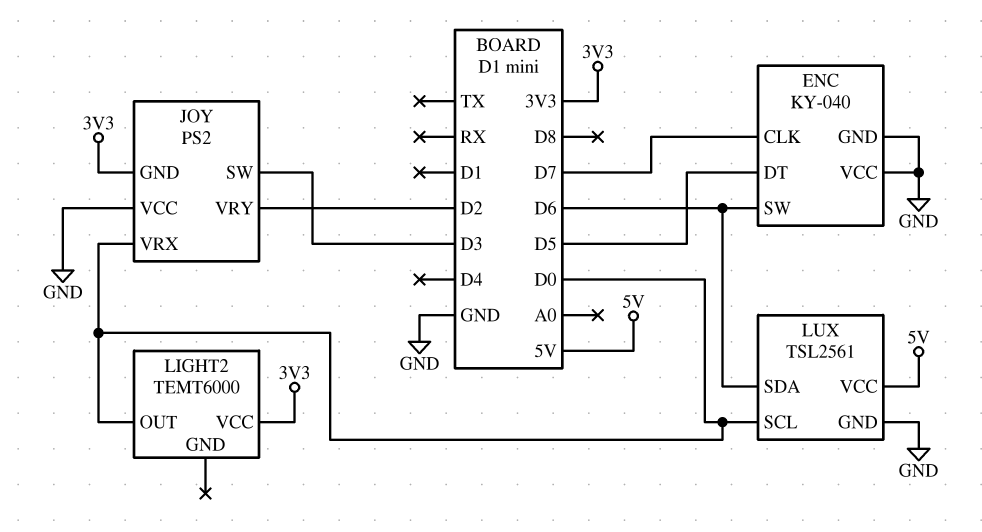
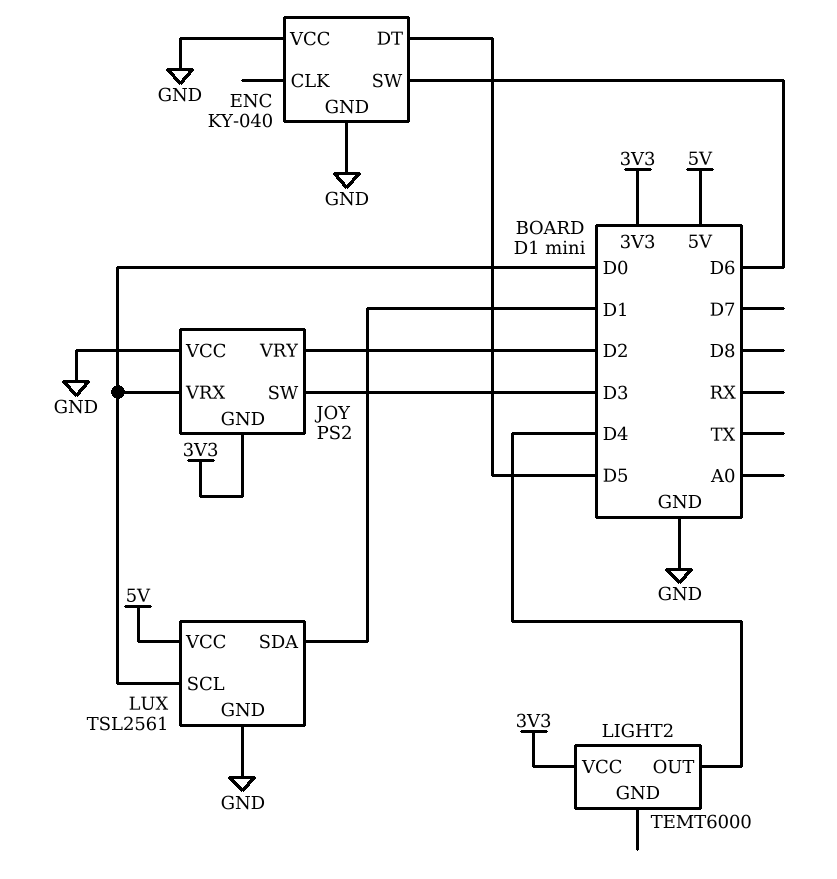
ENC pin CLK: D7 -> none
LIGHT2 pin OUT: D0 -> D4
LUX pin SDA: D6 -> D1

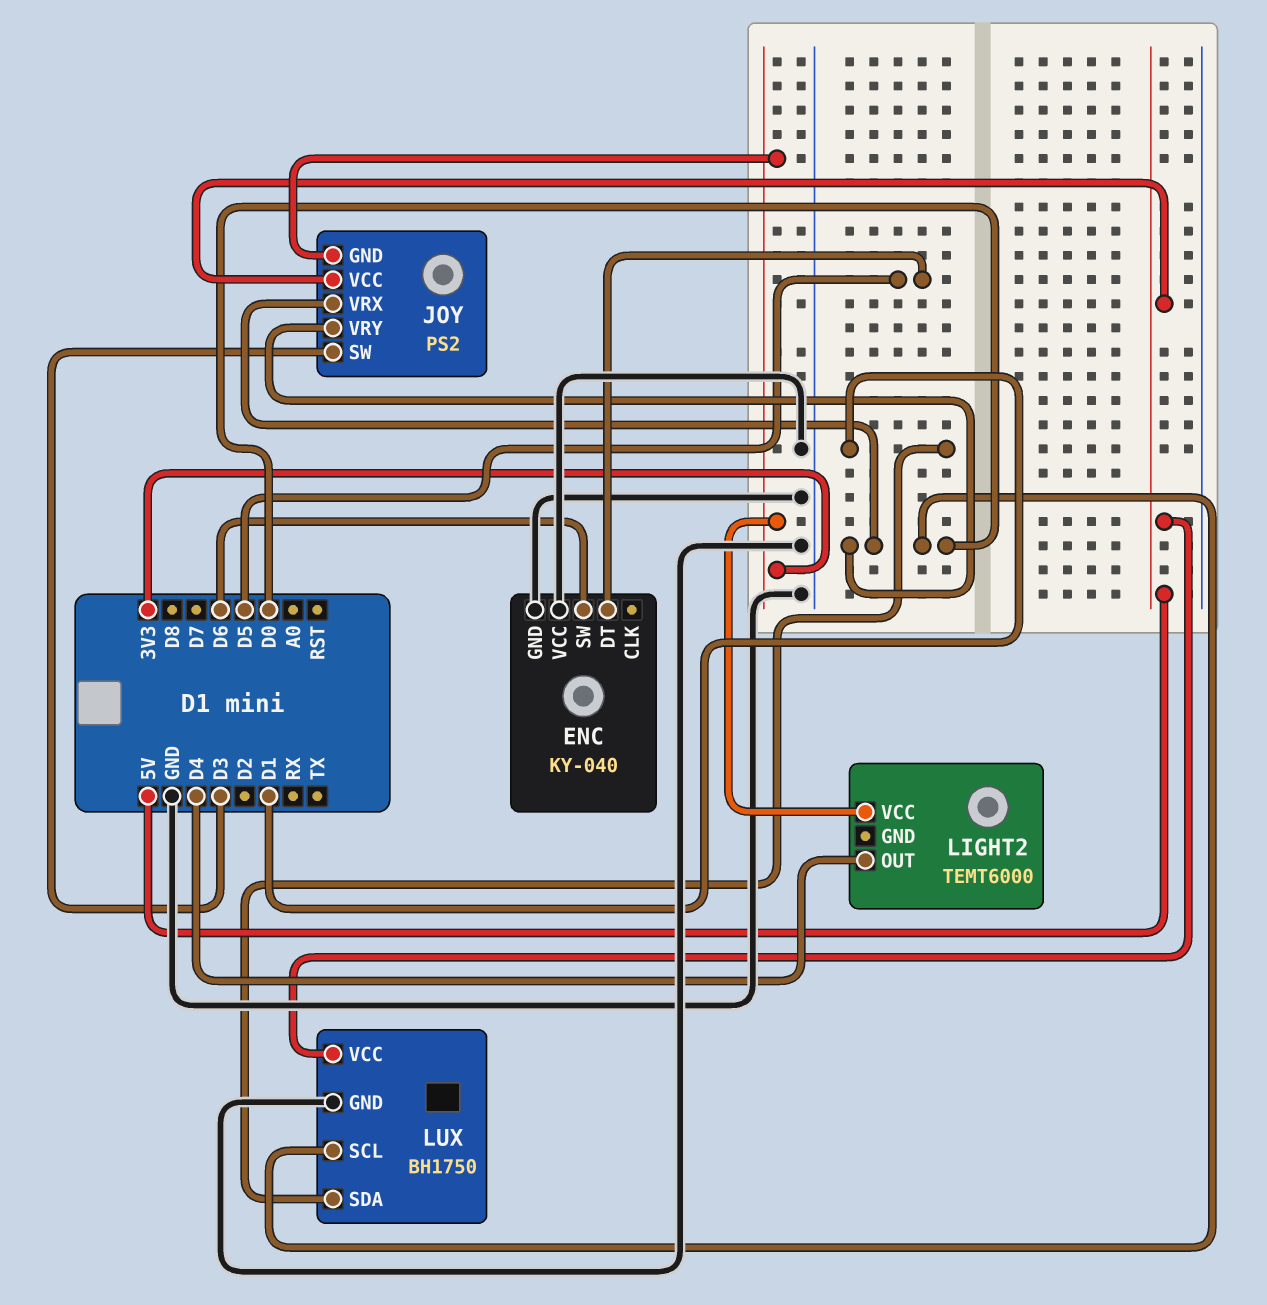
JOY pin VCC: GND -> 5V
JOY pin VRY: D2 -> D0
LUX: TSL2561 -> BH1750

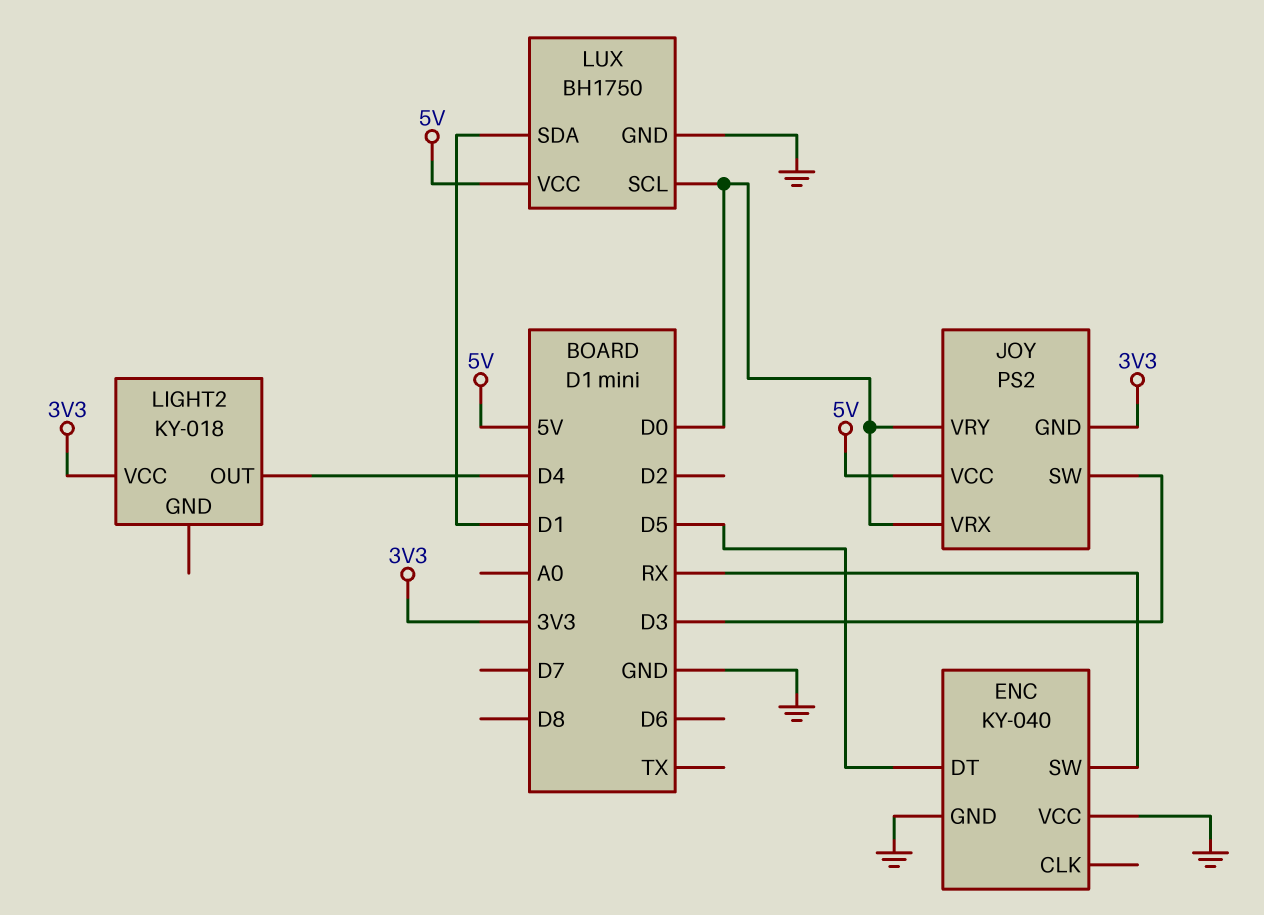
ENC pin SW: D6 -> RX
LIGHT2: TEMT6000 -> KY-018

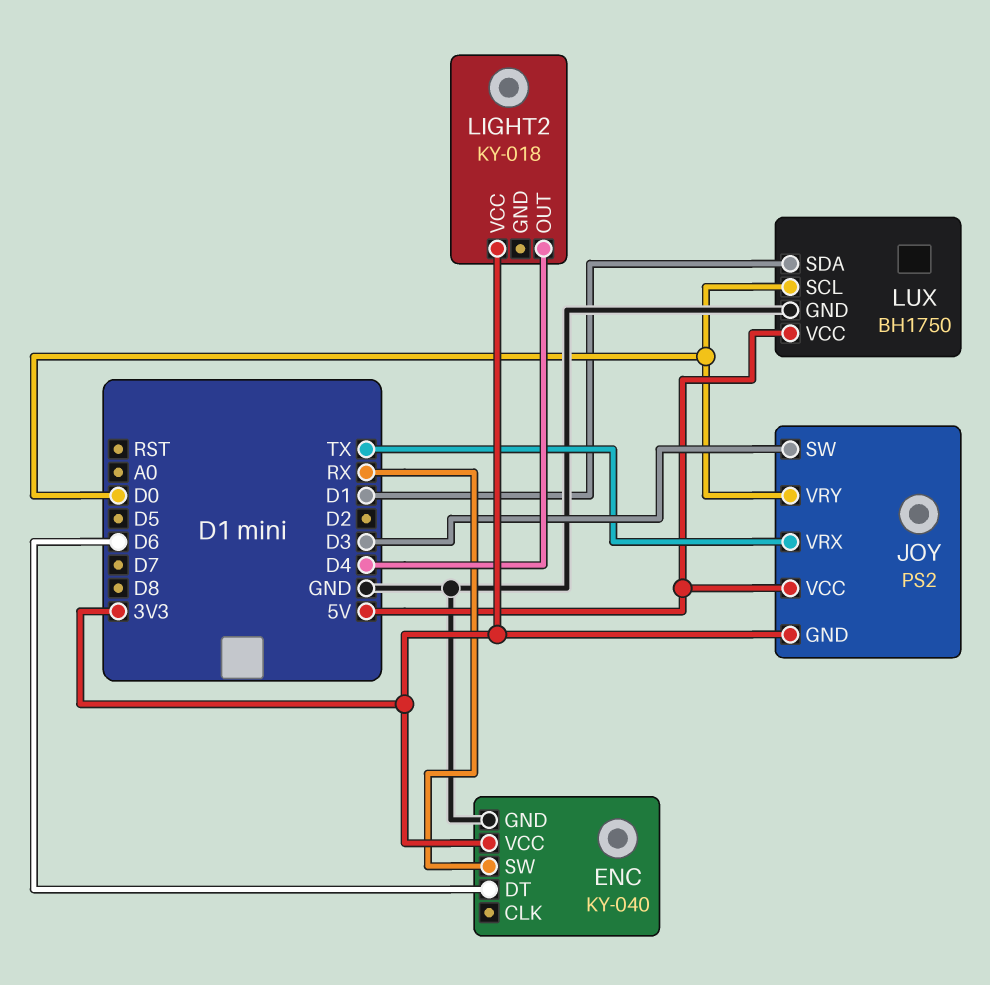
ENC pin DT: D5 -> D6
ENC pin VCC: GND -> 3V3
JOY pin VRX: D0 -> TX

